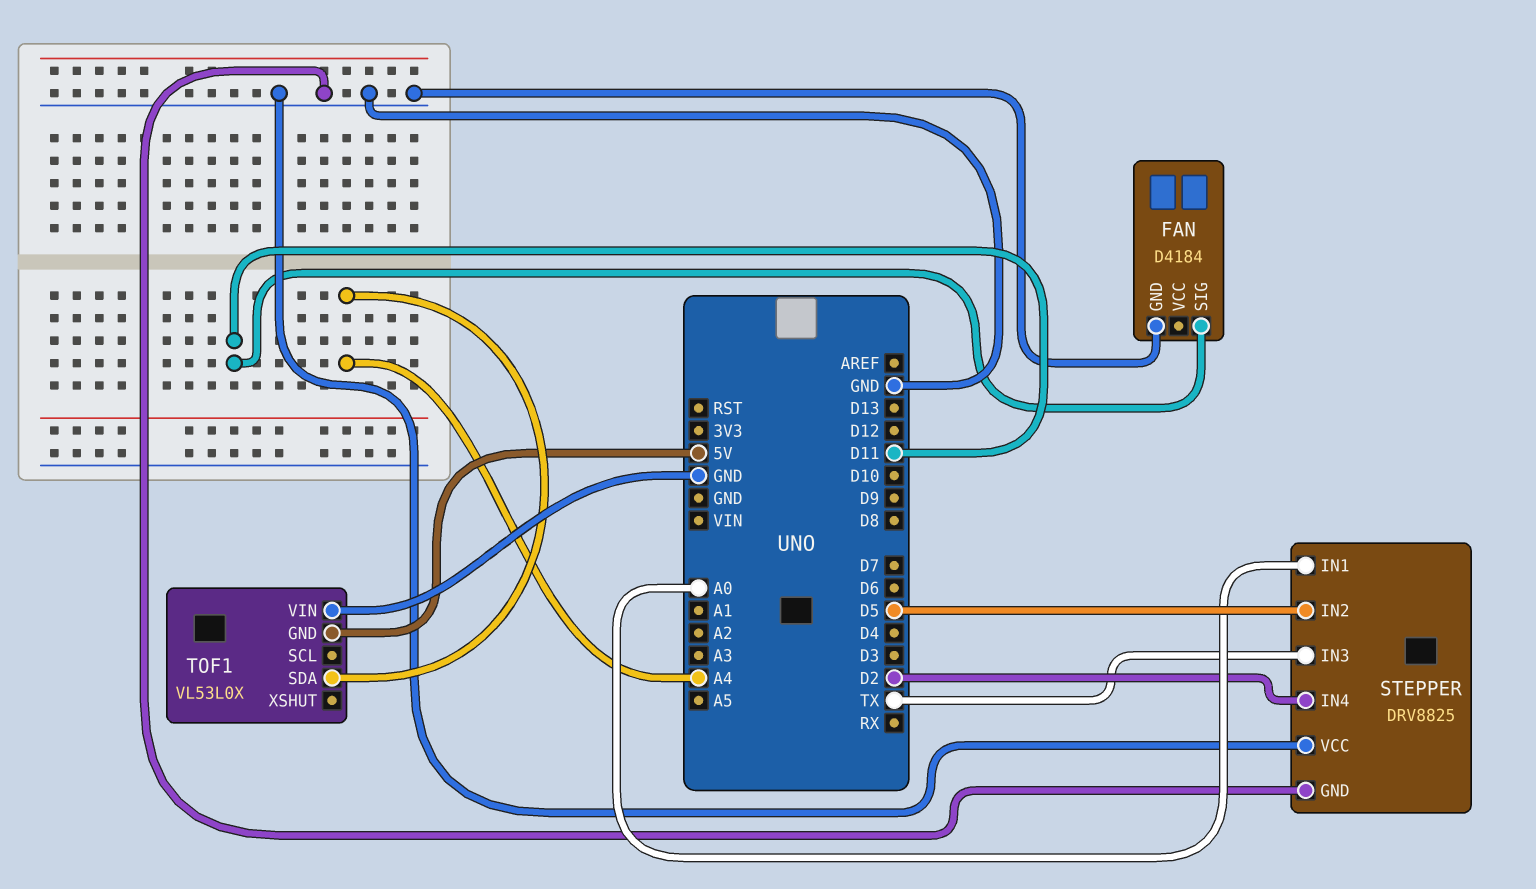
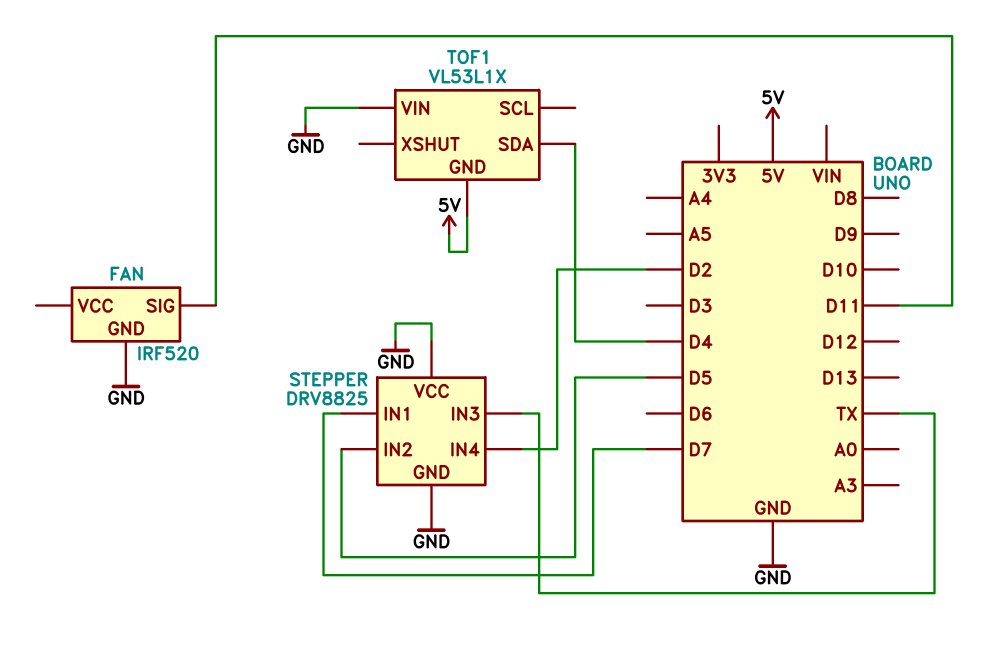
FAN: D4184 -> IRF520
STEPPER pin IN1: A0 -> D7
TOF1: VL53L0X -> VL53L1X
TOF1 pin SDA: A4 -> D4

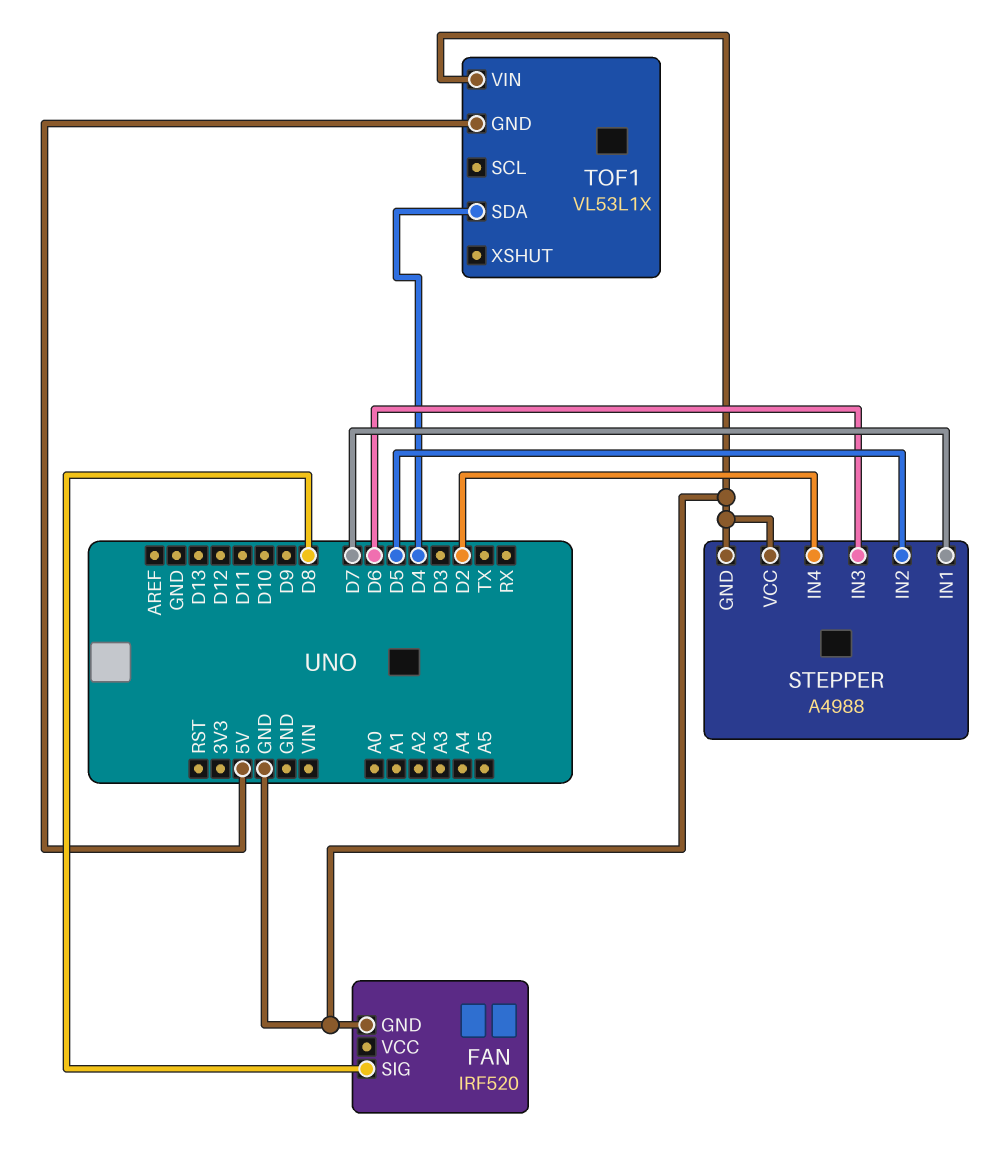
FAN pin SIG: D11 -> D8
STEPPER: DRV8825 -> A4988
STEPPER pin IN3: TX -> D6

